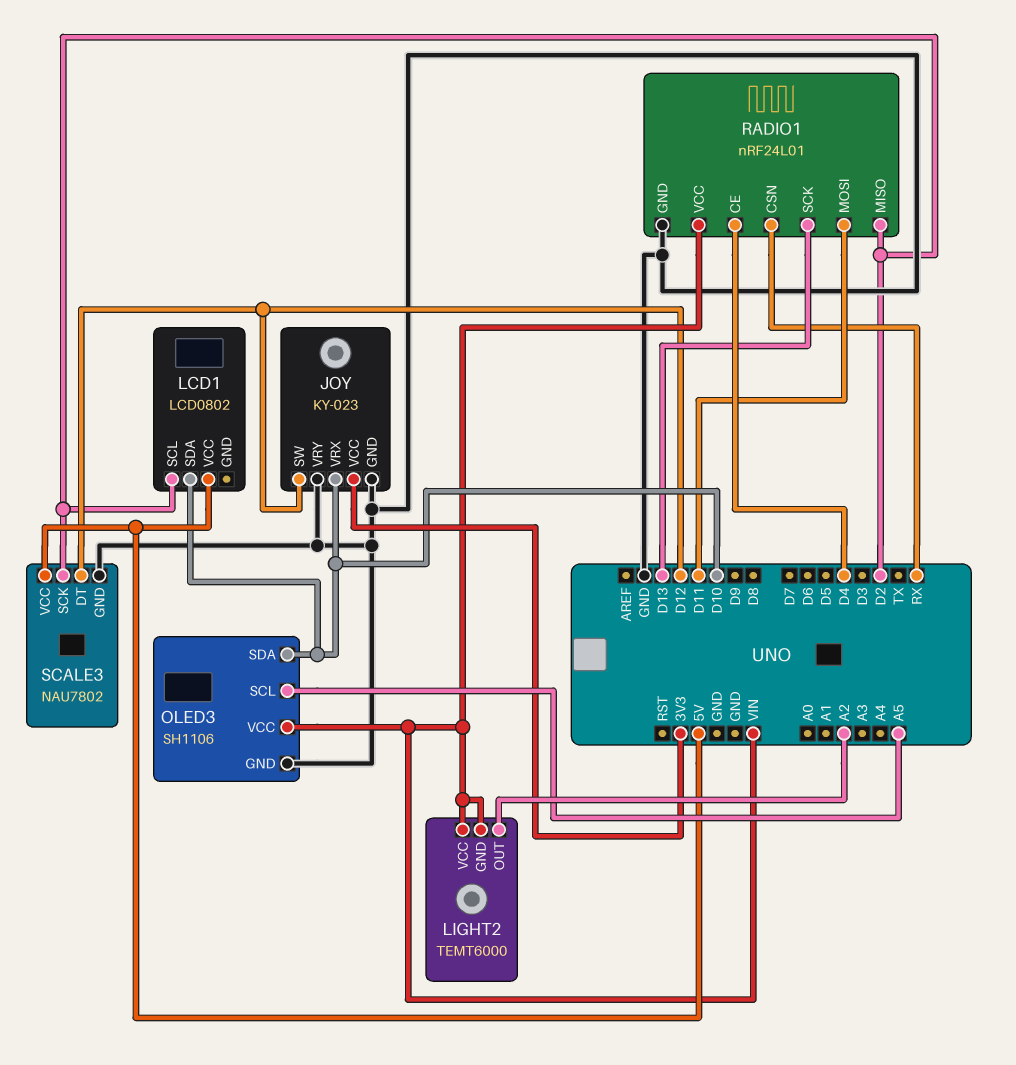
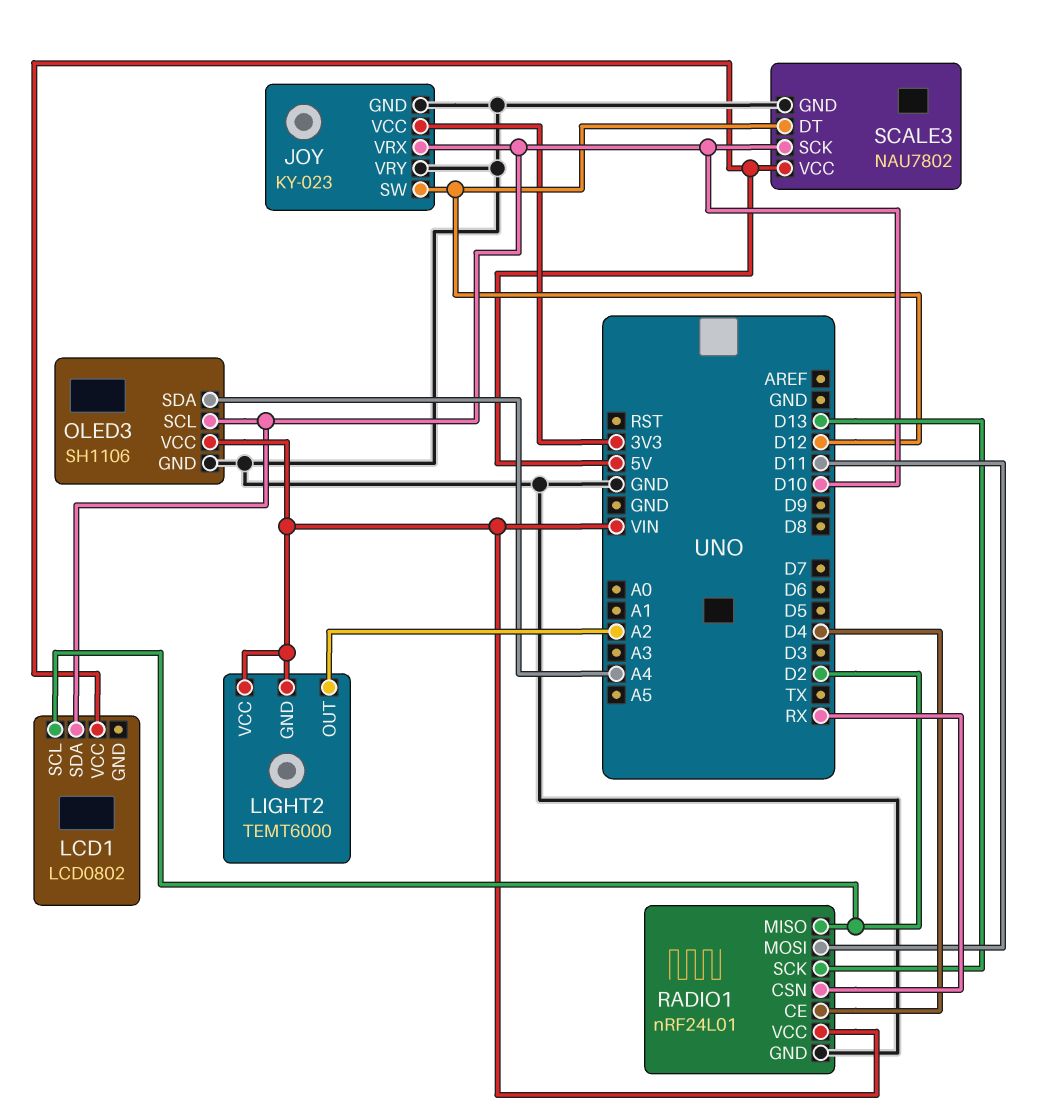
OLED3 pin SCL: A5 -> D10
OLED3 pin SDA: D10 -> A4
SCALE3 pin SCK: D2 -> D10

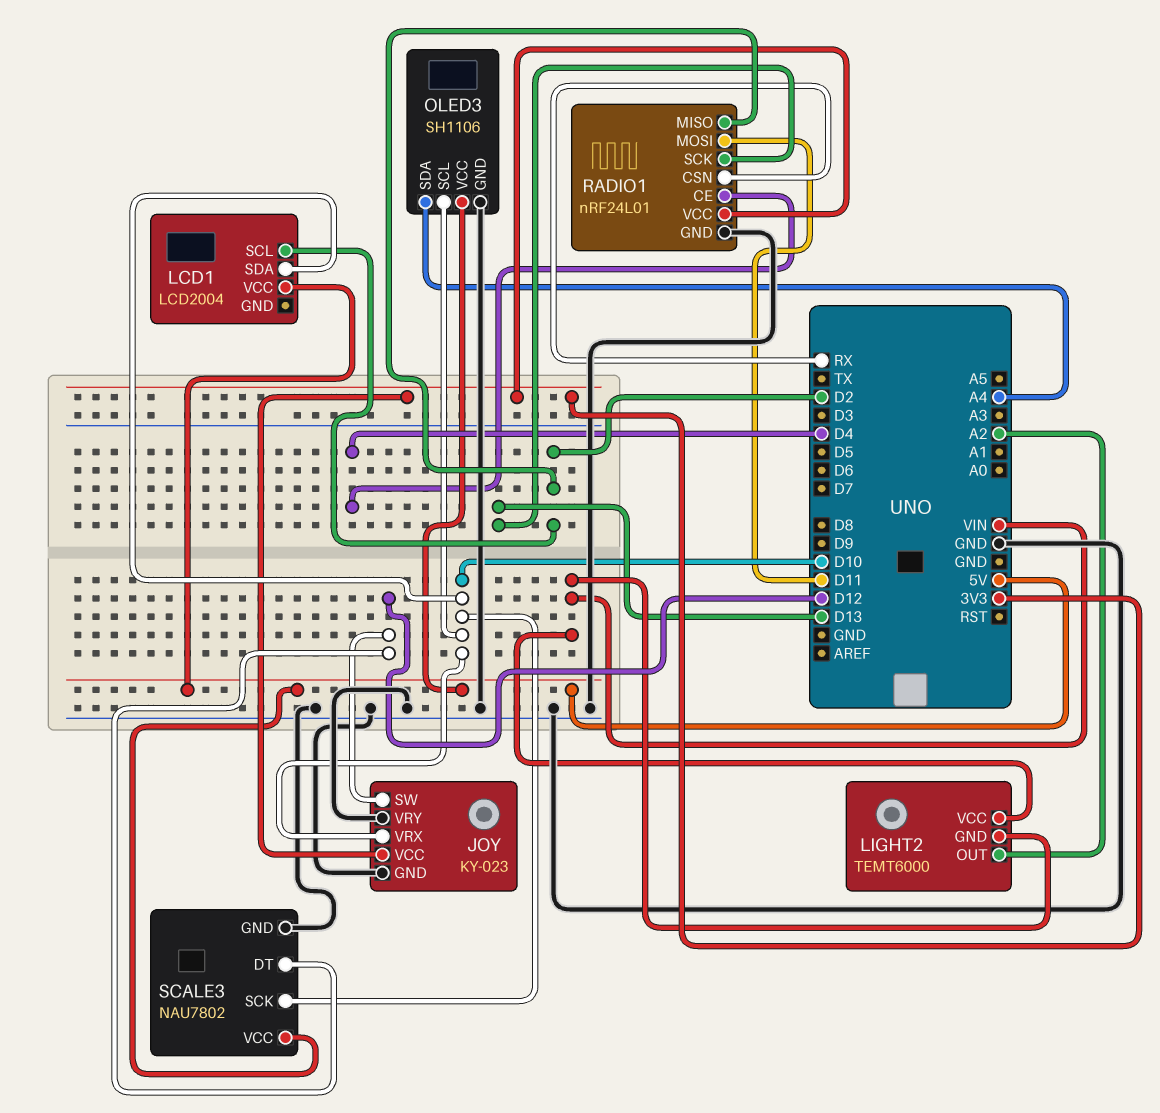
LCD1: LCD0802 -> LCD2004
OLED3 pin VCC: VIN -> 5V
RADIO1 pin VCC: VIN -> 3V3

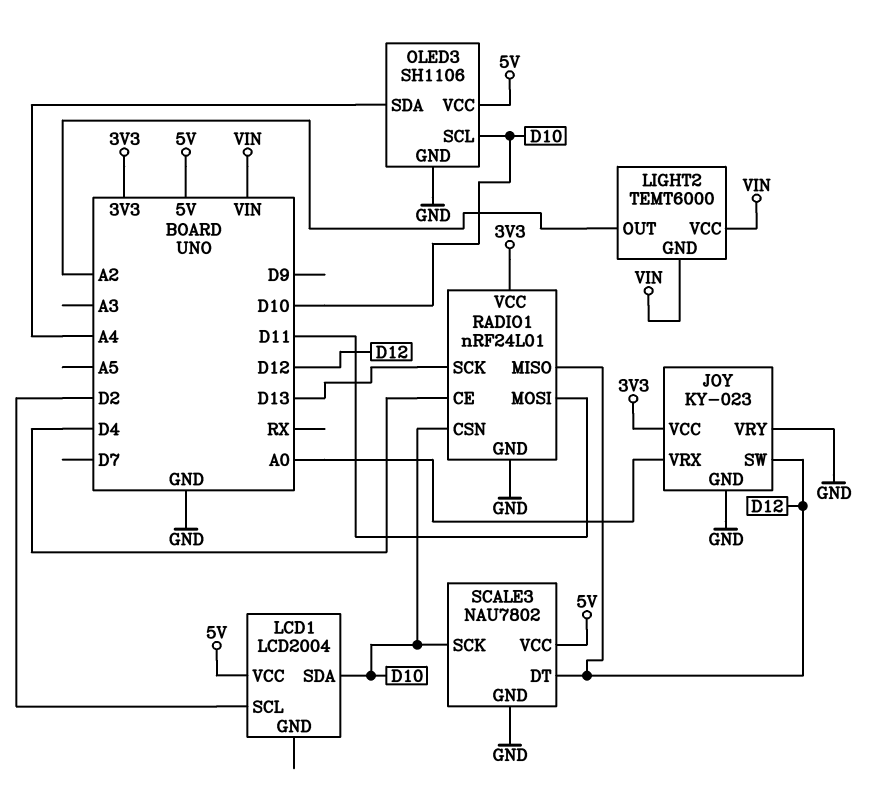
JOY pin VRX: D10 -> A0
RADIO1 pin CSN: RX -> D10
RADIO1 pin MISO: D2 -> D12

